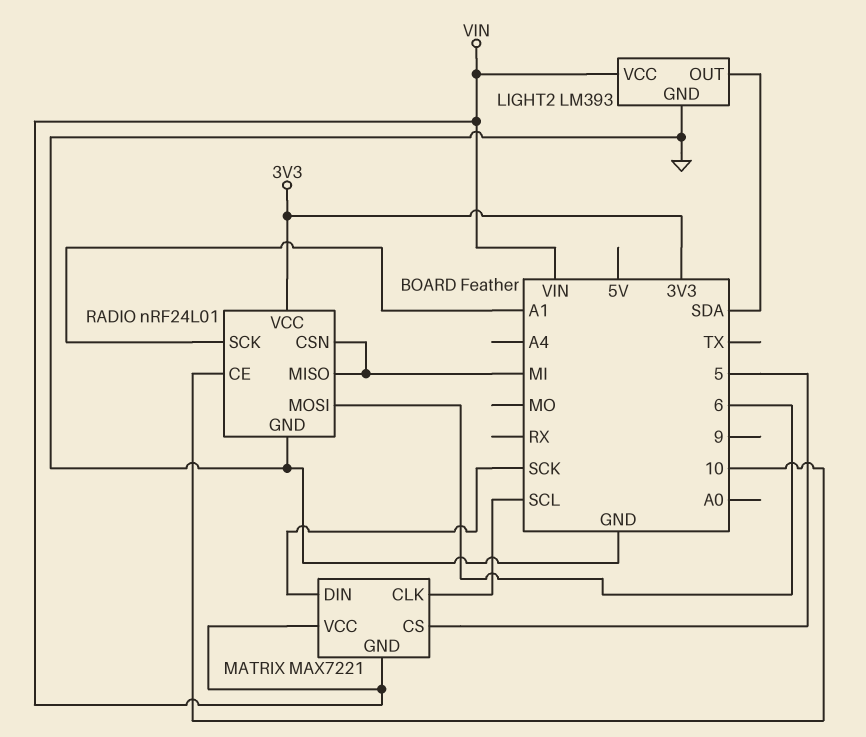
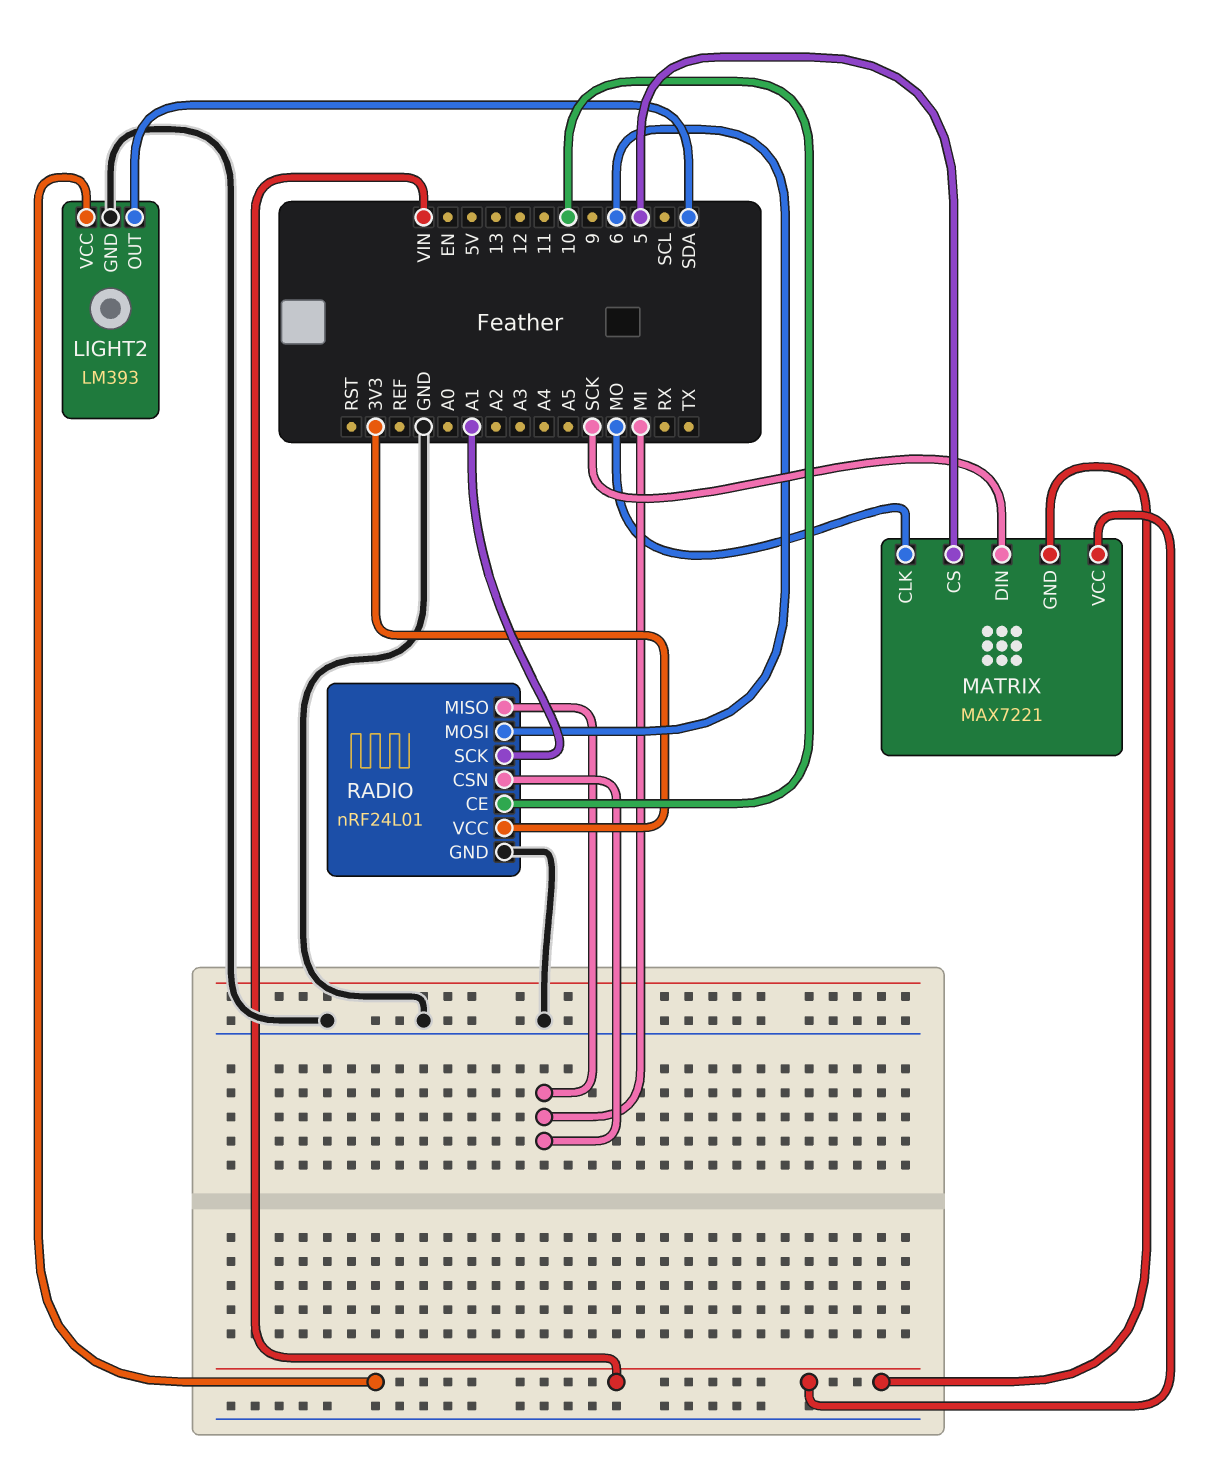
MATRIX pin CLK: SCL -> MO

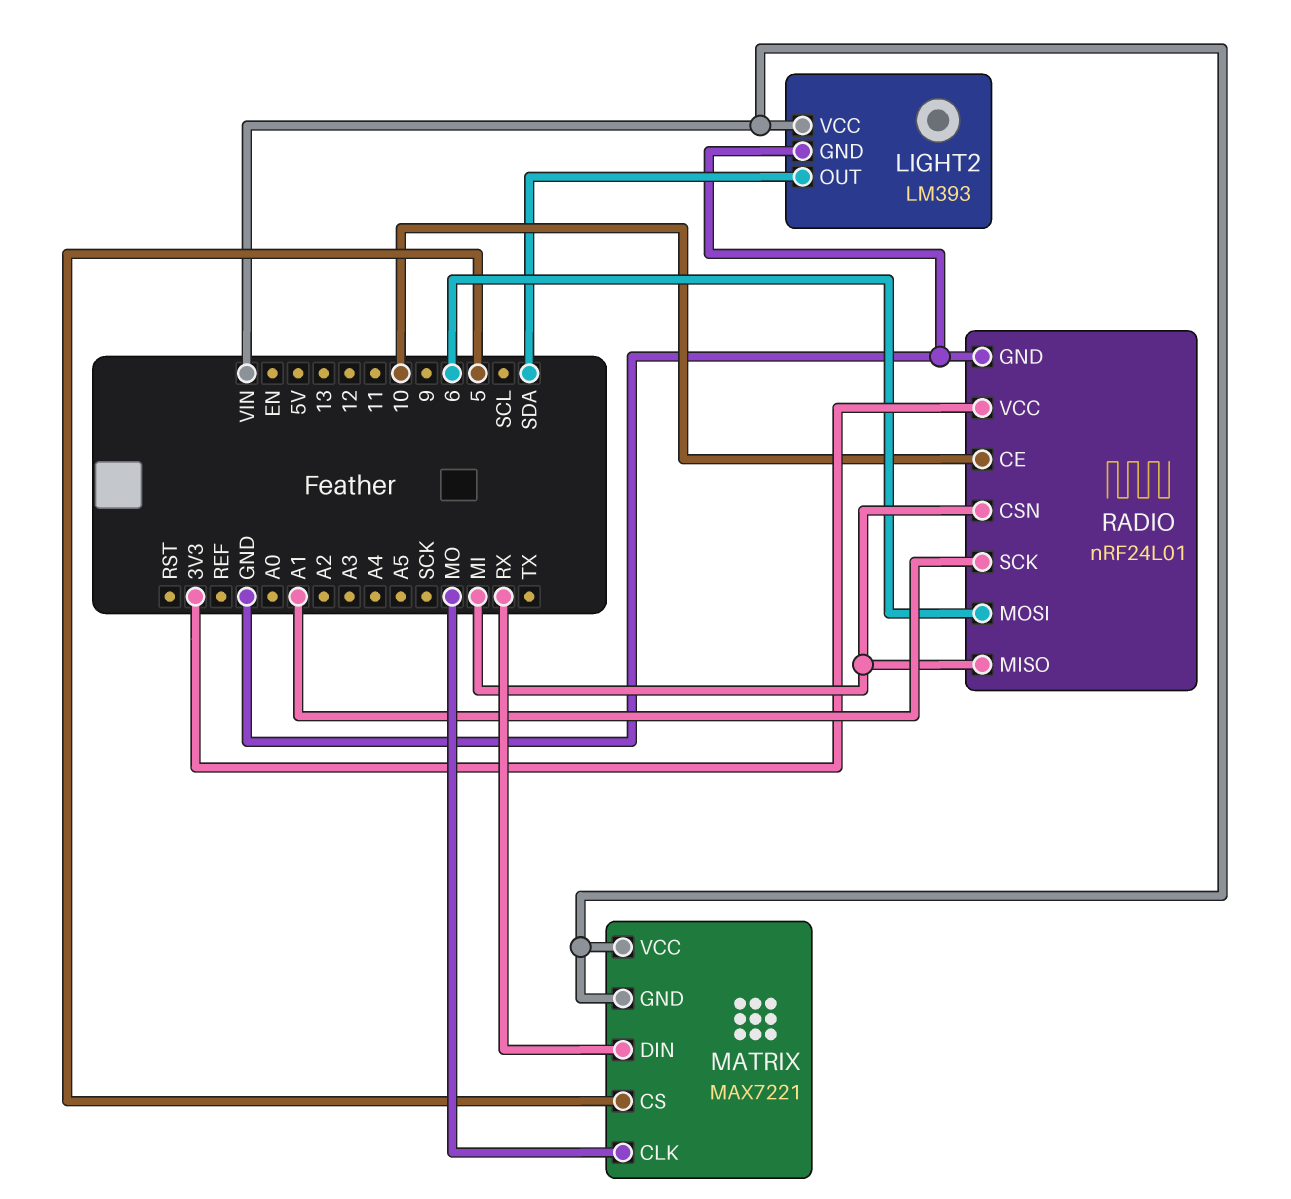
MATRIX pin DIN: SCK -> RX

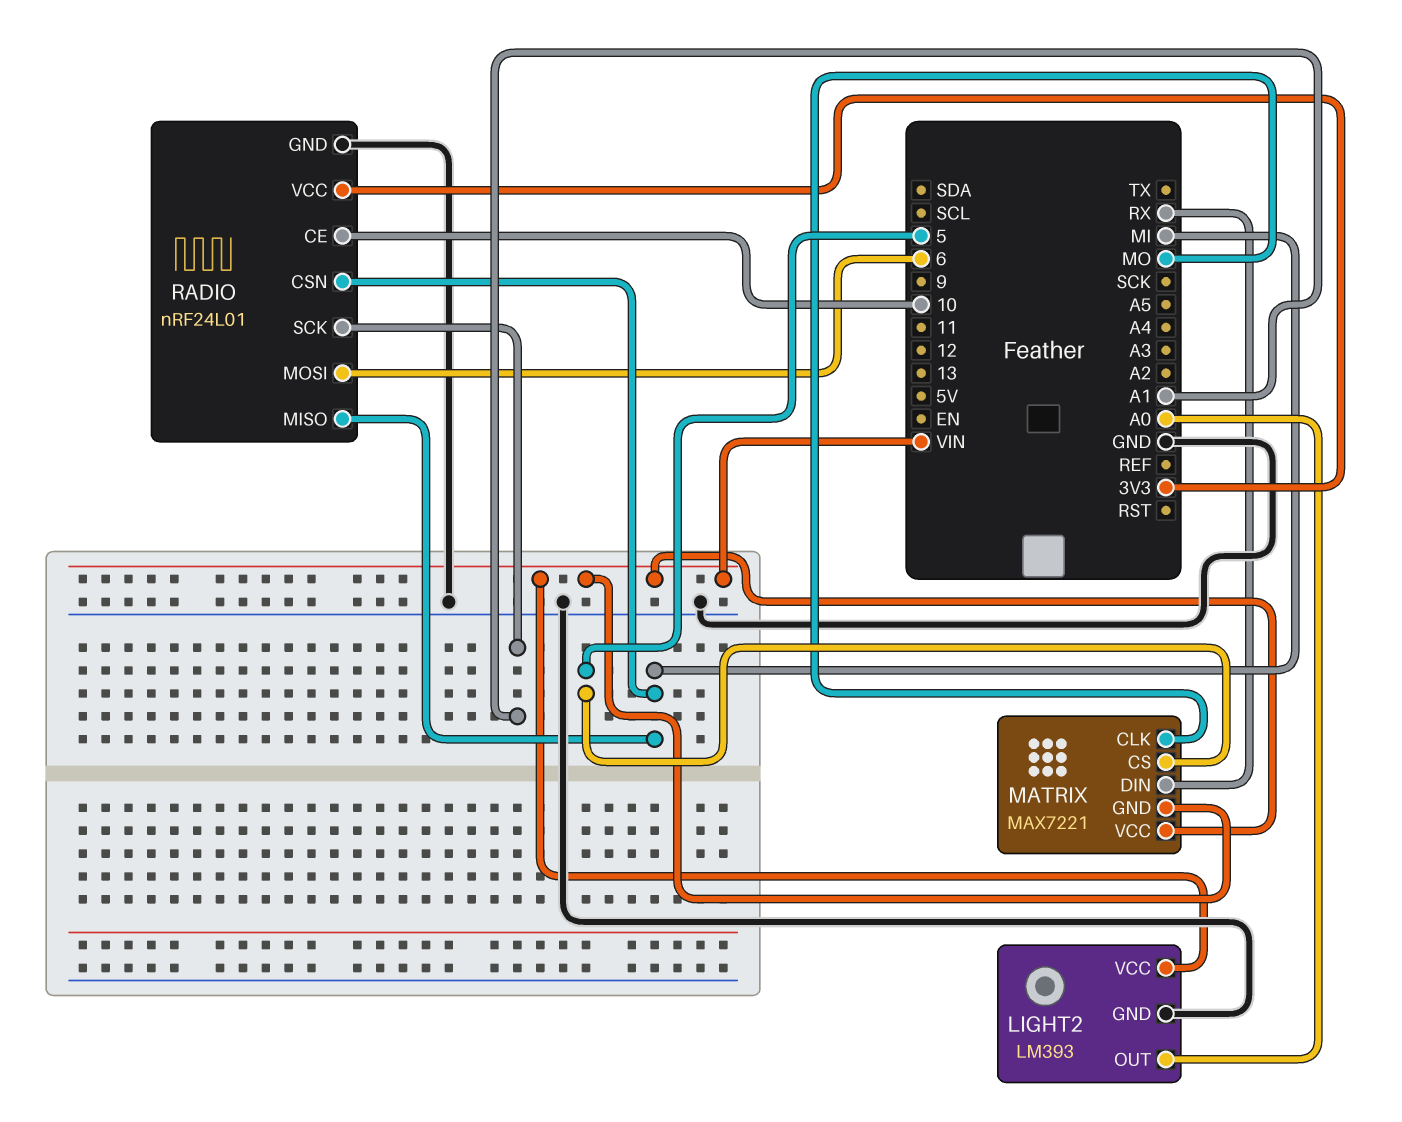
LIGHT2 pin OUT: SDA -> A0

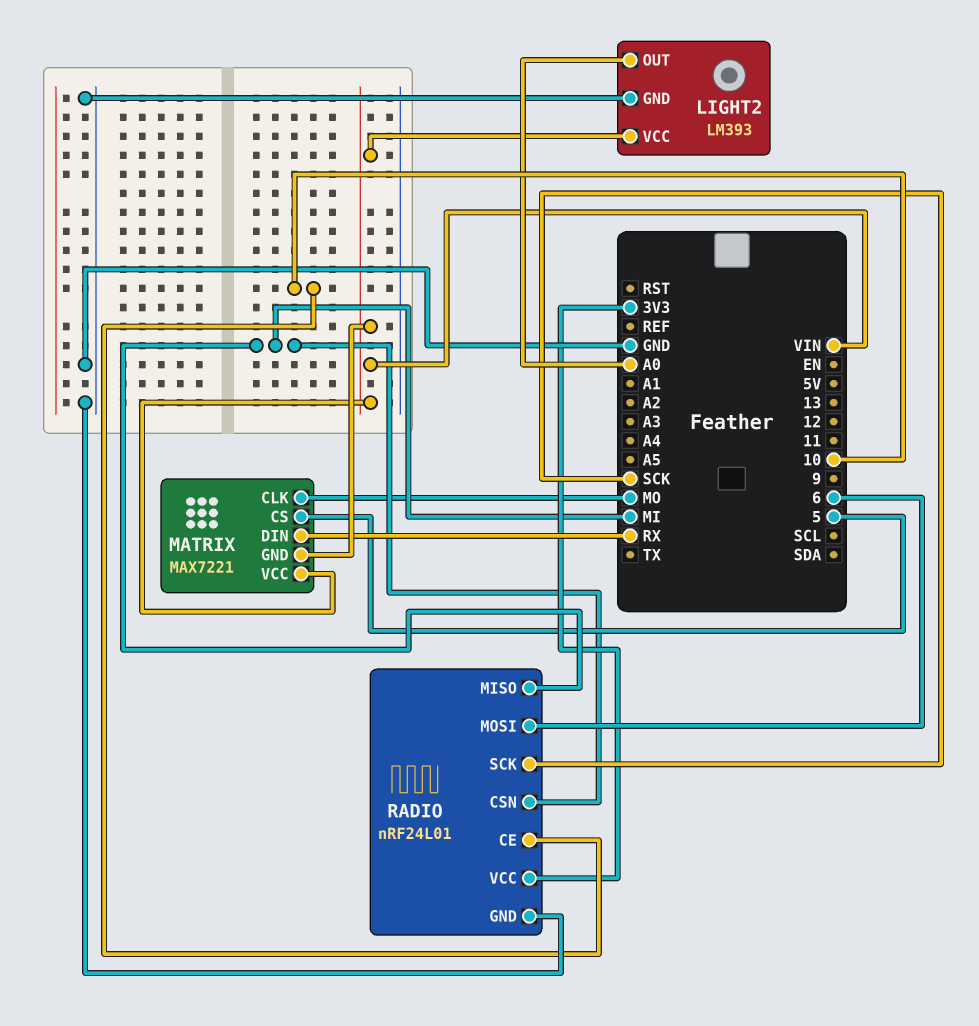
RADIO pin SCK: A1 -> SCK

